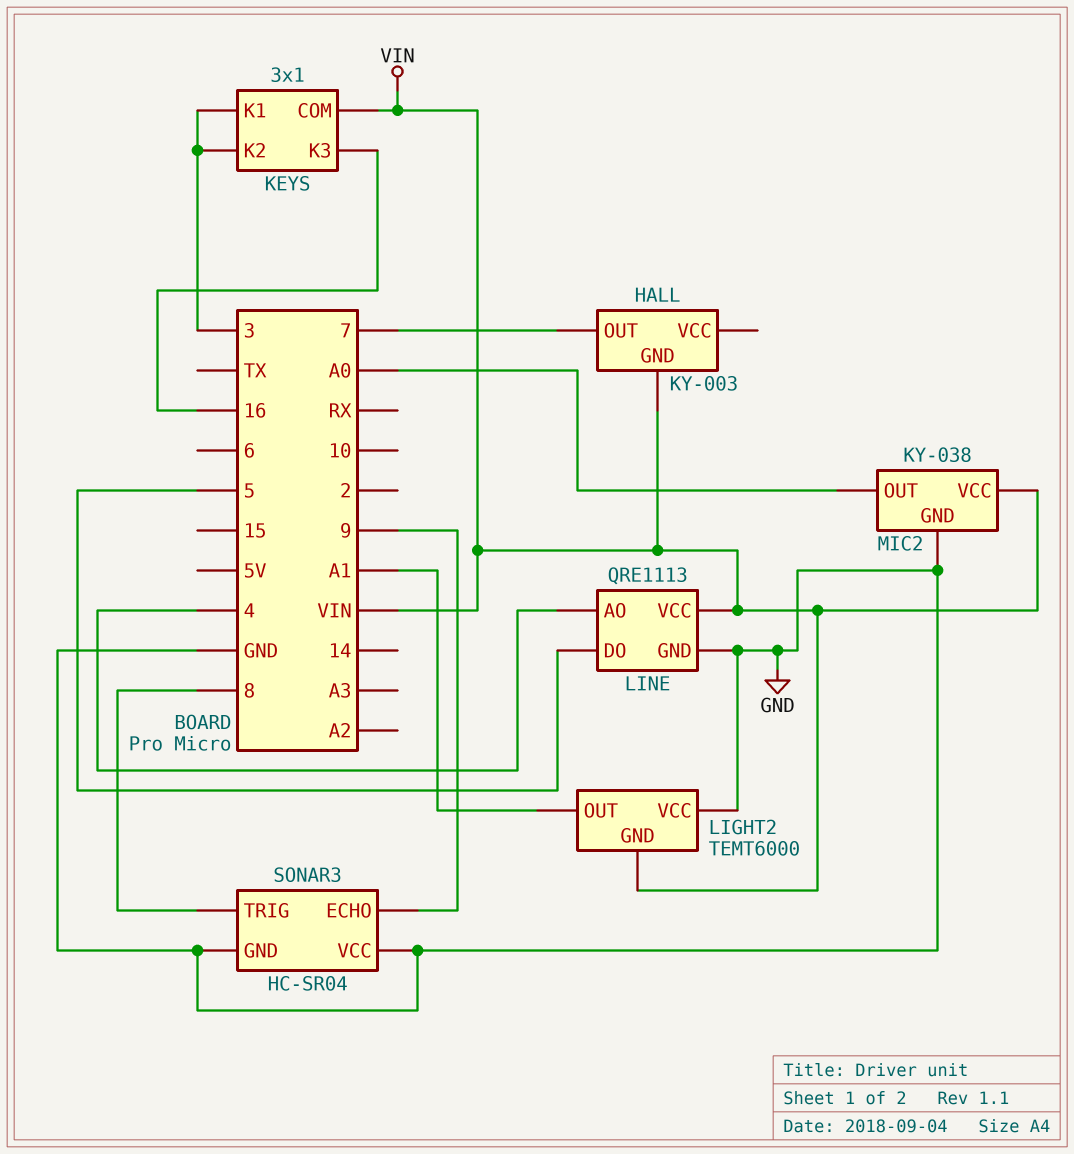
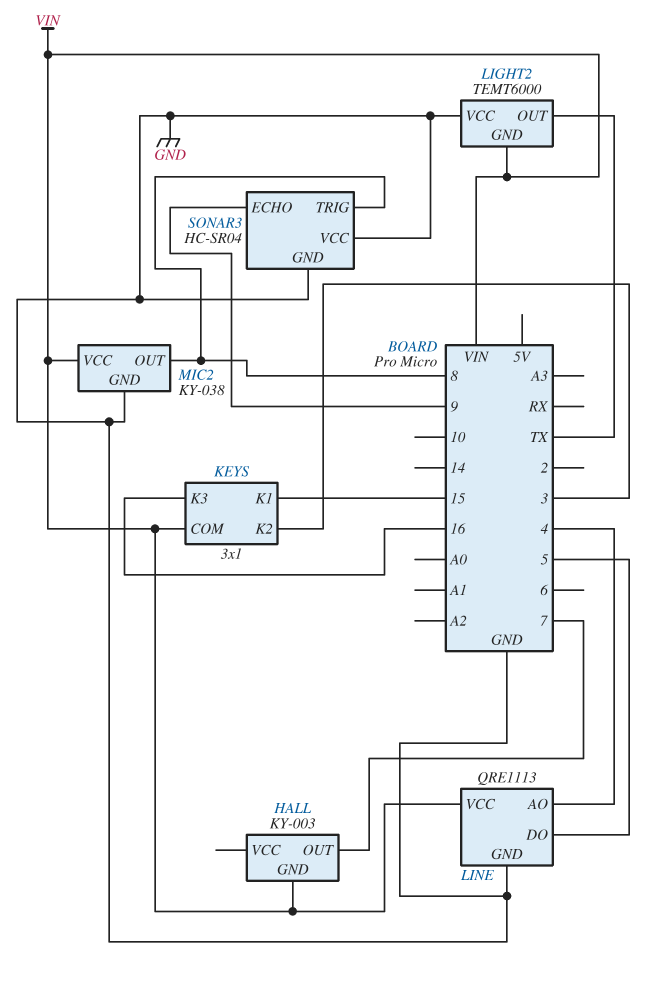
KEYS pin K1: 3 -> 15
LIGHT2 pin OUT: A1 -> TX
MIC2 pin OUT: A0 -> 8

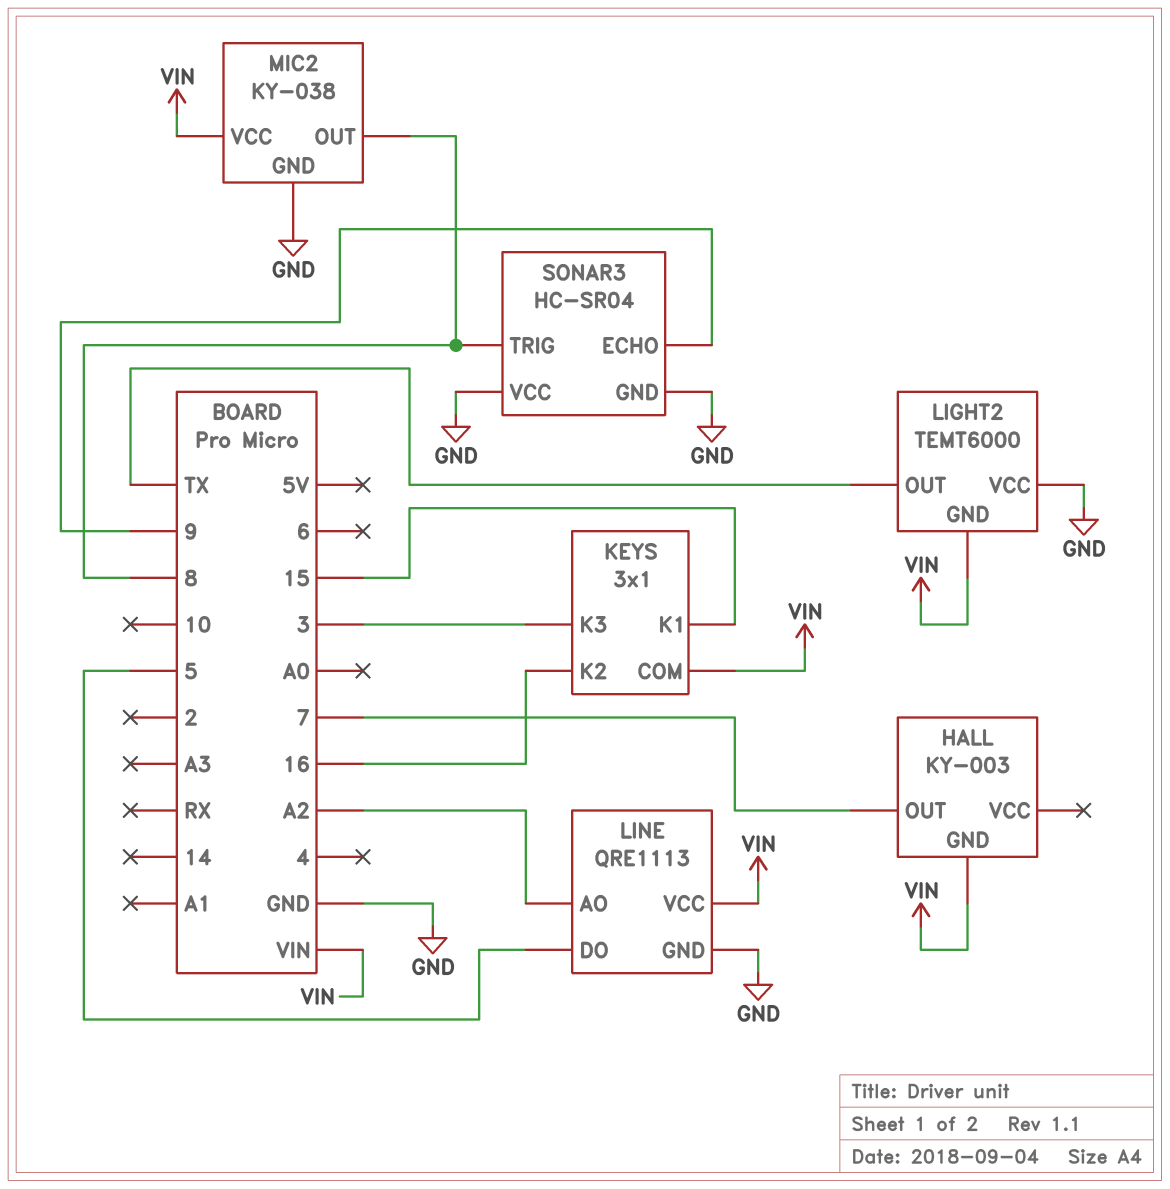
KEYS pin K2: 3 -> 16
KEYS pin K3: 16 -> 3
LINE pin AO: 4 -> A2

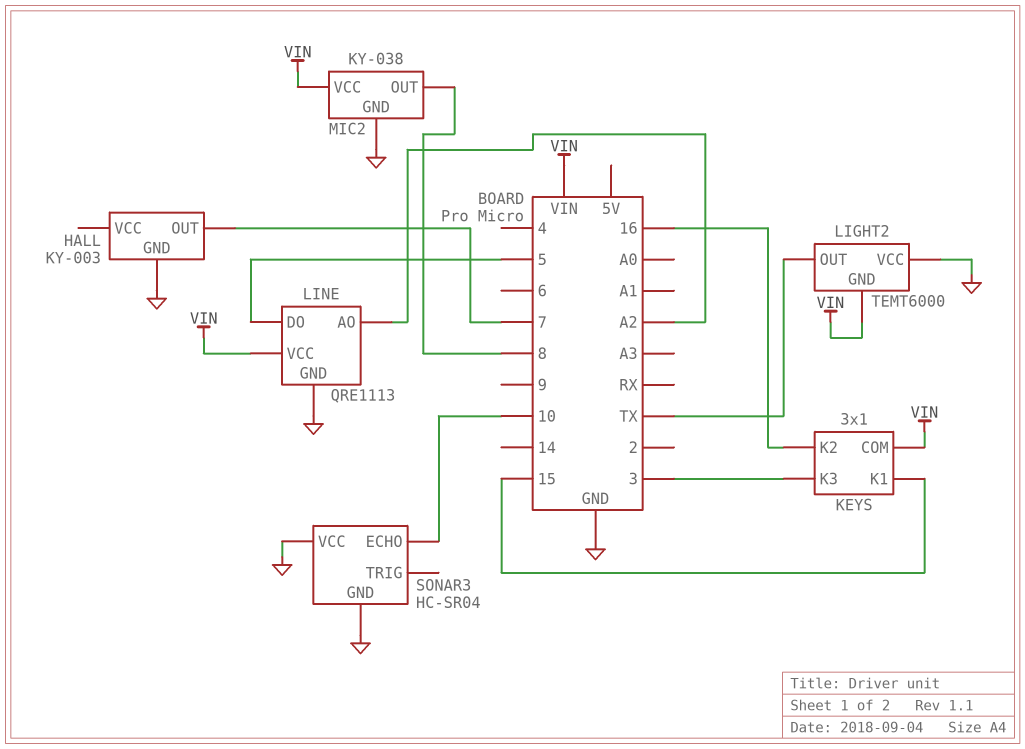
HALL pin GND: VIN -> GND
SONAR3 pin ECHO: 9 -> 10
SONAR3 pin TRIG: 8 -> none

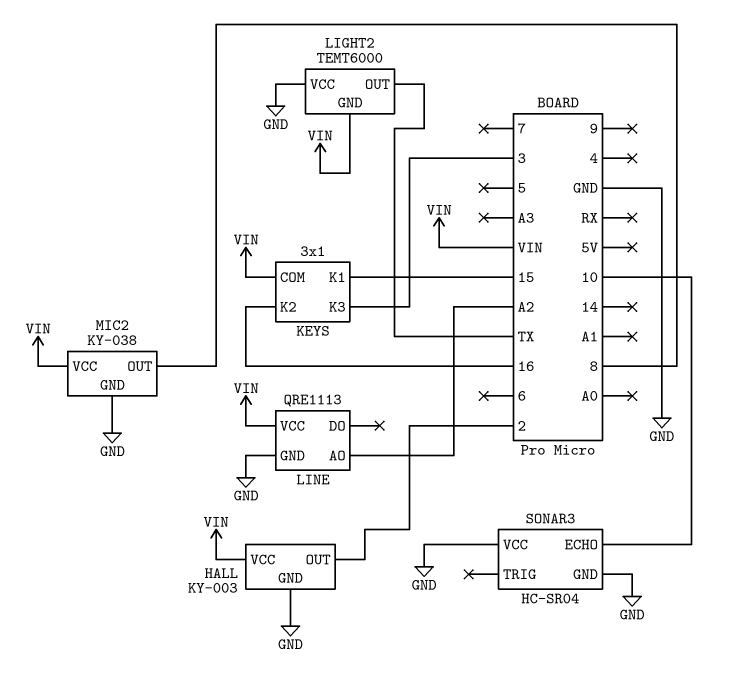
HALL pin OUT: 7 -> 2
HALL pin VCC: none -> VIN
LINE pin DO: 5 -> none

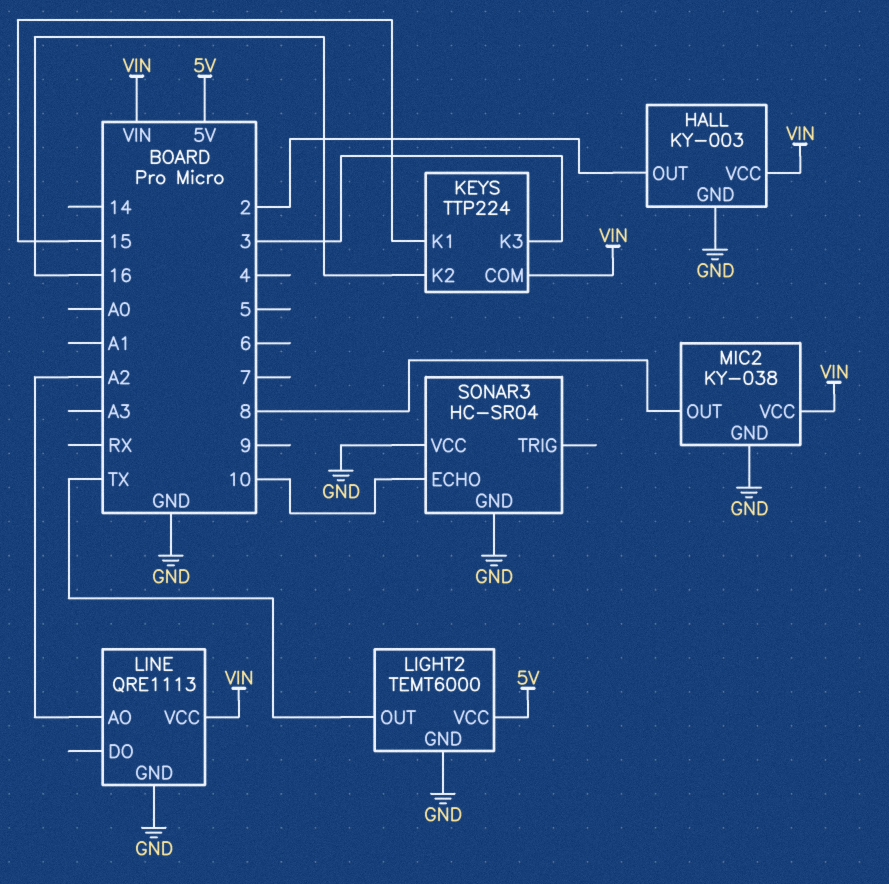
KEYS: 3x1 -> TTP224
LIGHT2 pin GND: VIN -> GND
LIGHT2 pin VCC: GND -> 5V

